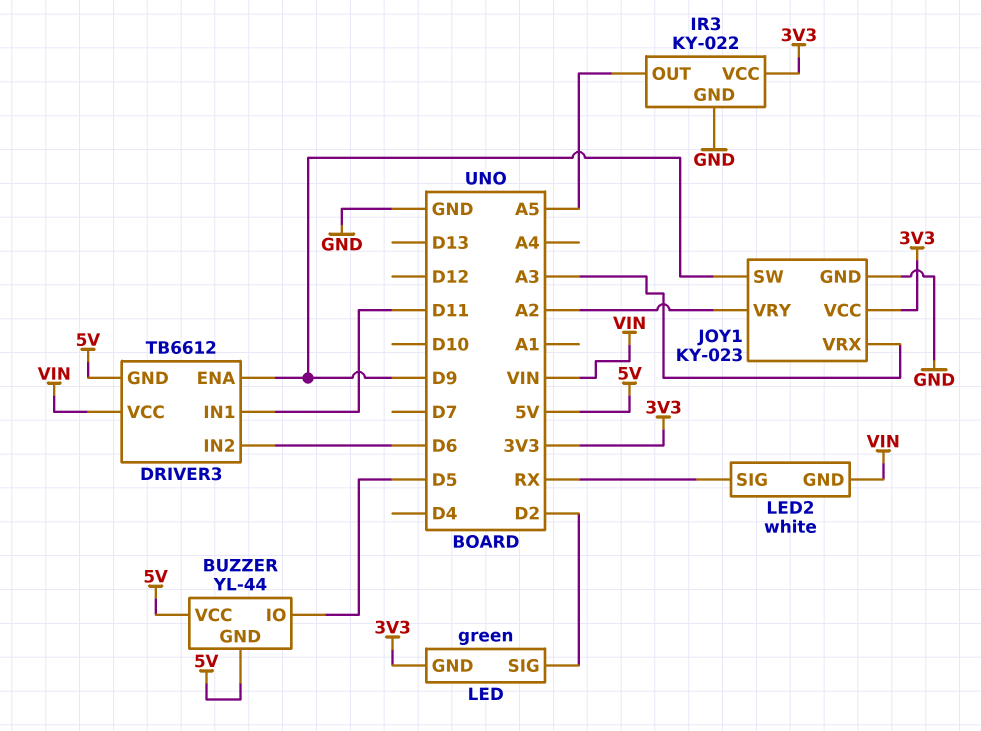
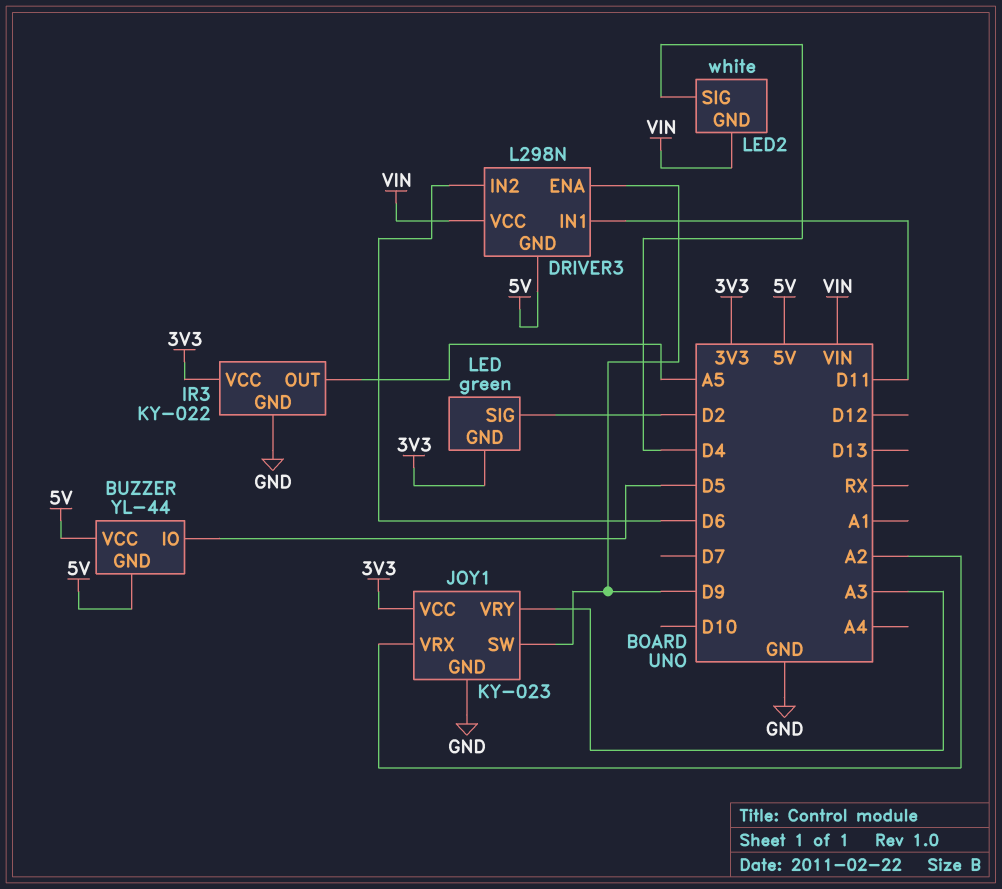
DRIVER3: TB6612 -> L298N
JOY1 pin VRX: A3 -> A2
JOY1 pin VRY: A2 -> A3
LED2 pin SIG: RX -> D4

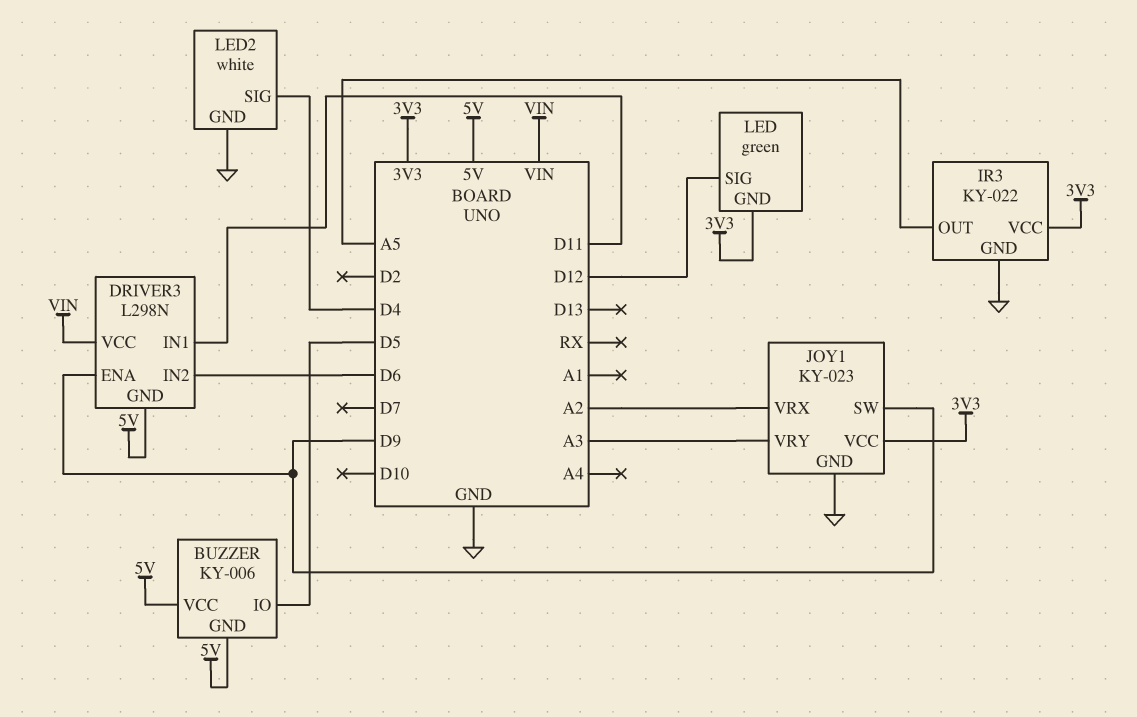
BUZZER: YL-44 -> KY-006
LED pin SIG: D2 -> D12
LED2 pin GND: VIN -> GND

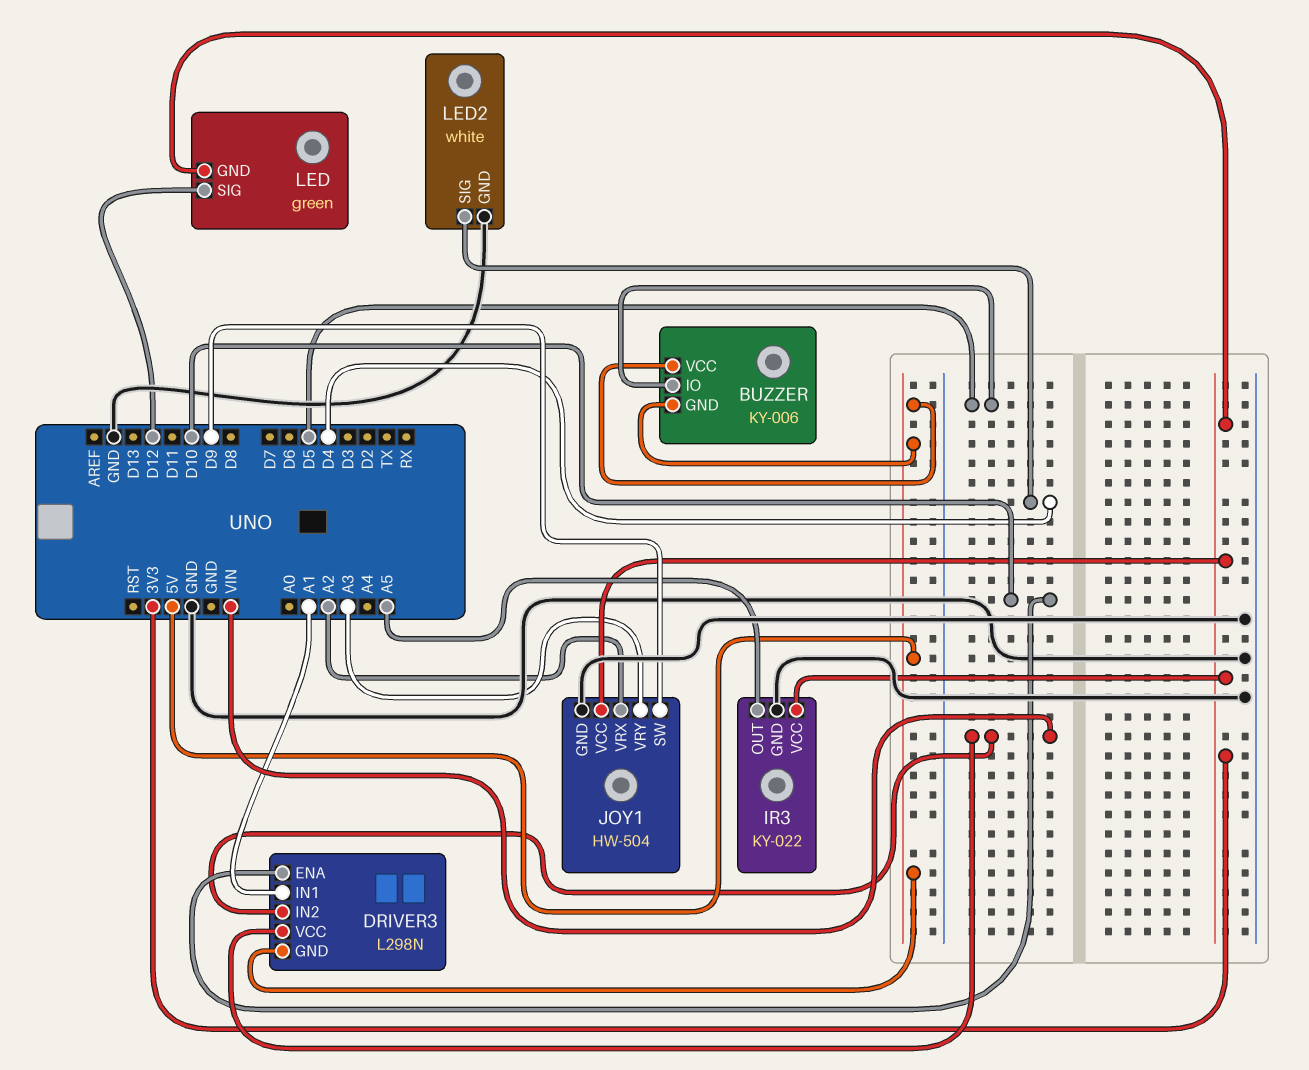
DRIVER3 pin ENA: D9 -> D10
DRIVER3 pin IN1: D11 -> A1
DRIVER3 pin IN2: D6 -> VIN
JOY1: KY-023 -> HW-504

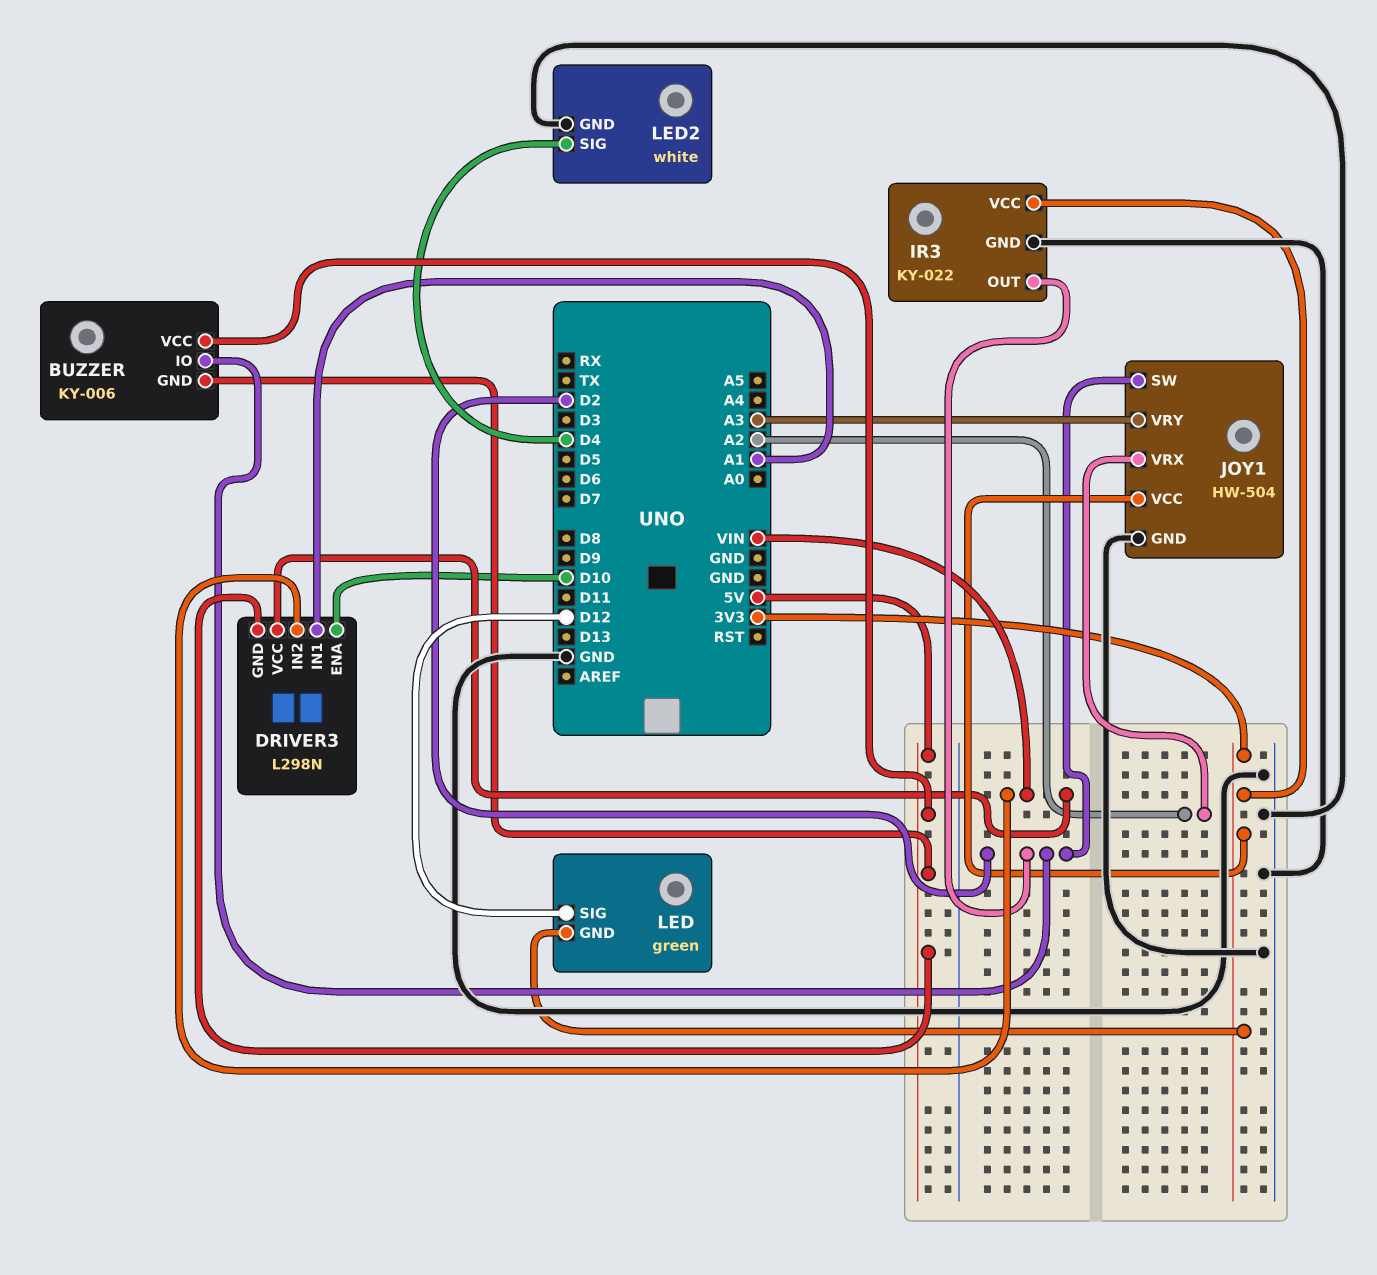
BUZZER pin IO: D5 -> D2
IR3 pin OUT: A5 -> D2
JOY1 pin SW: D9 -> D2

